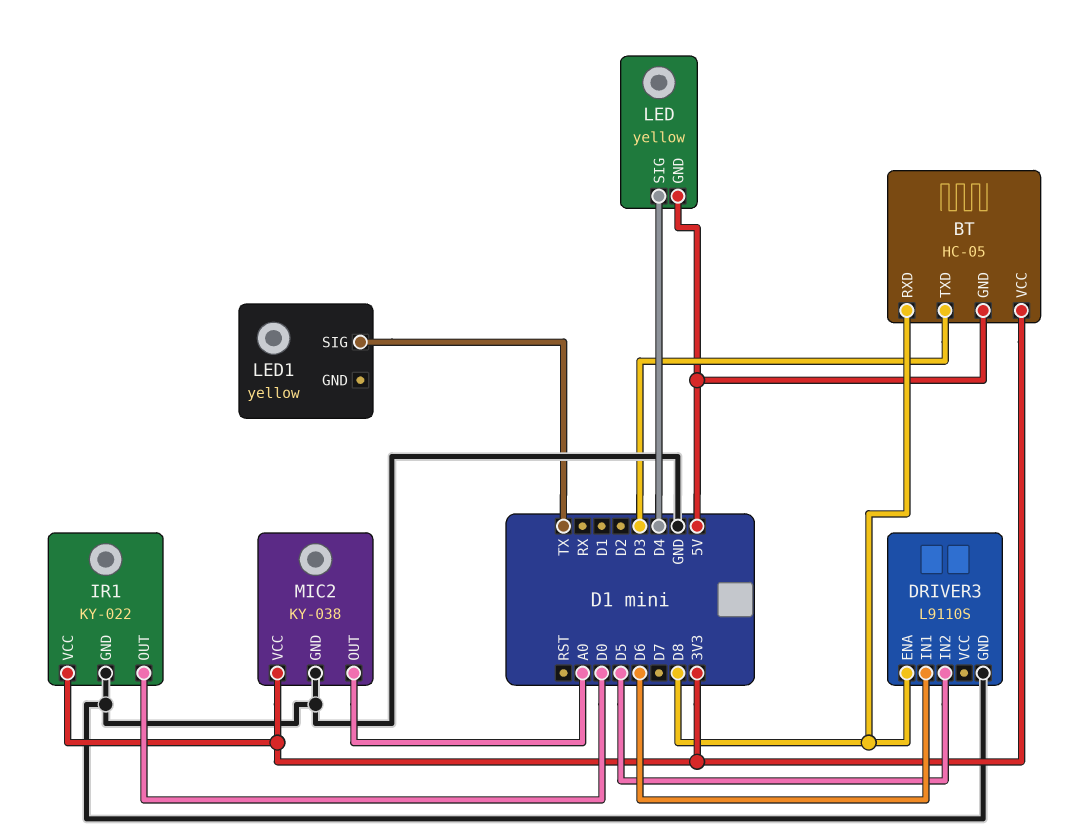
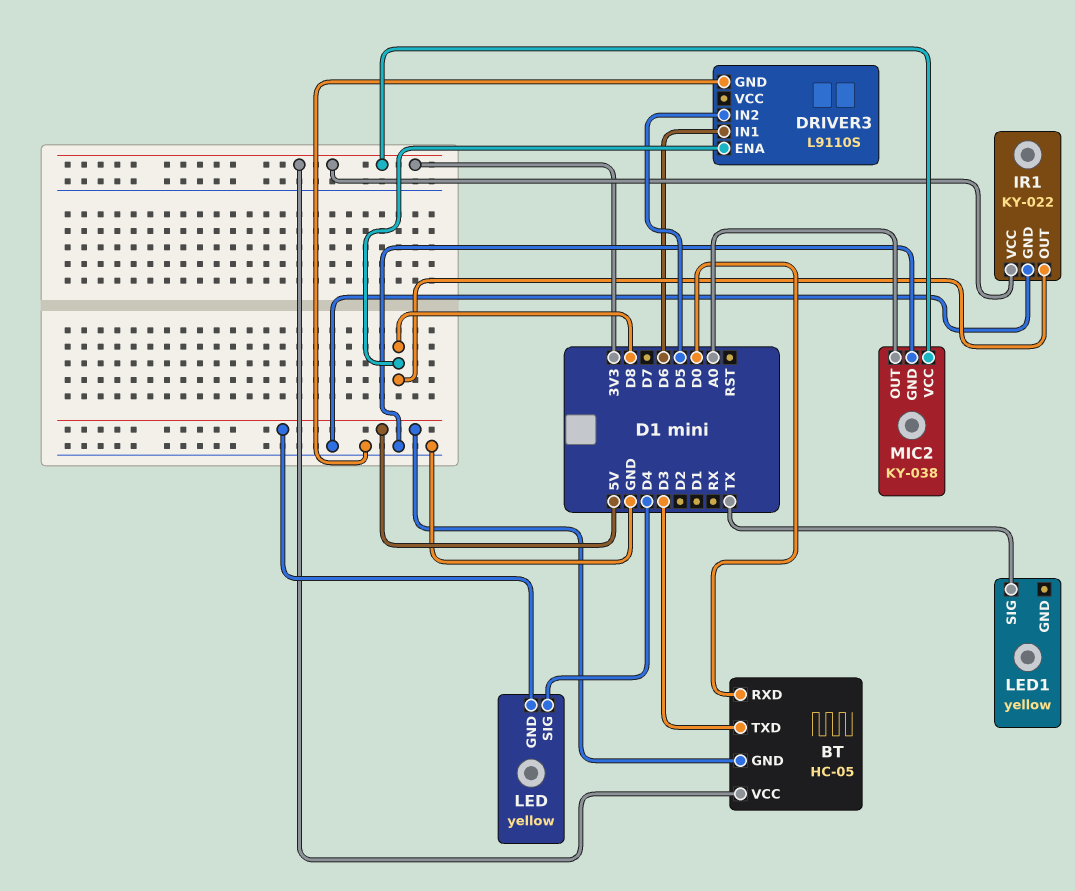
BT pin RXD: D8 -> D0
IR1 pin OUT: D0 -> D8

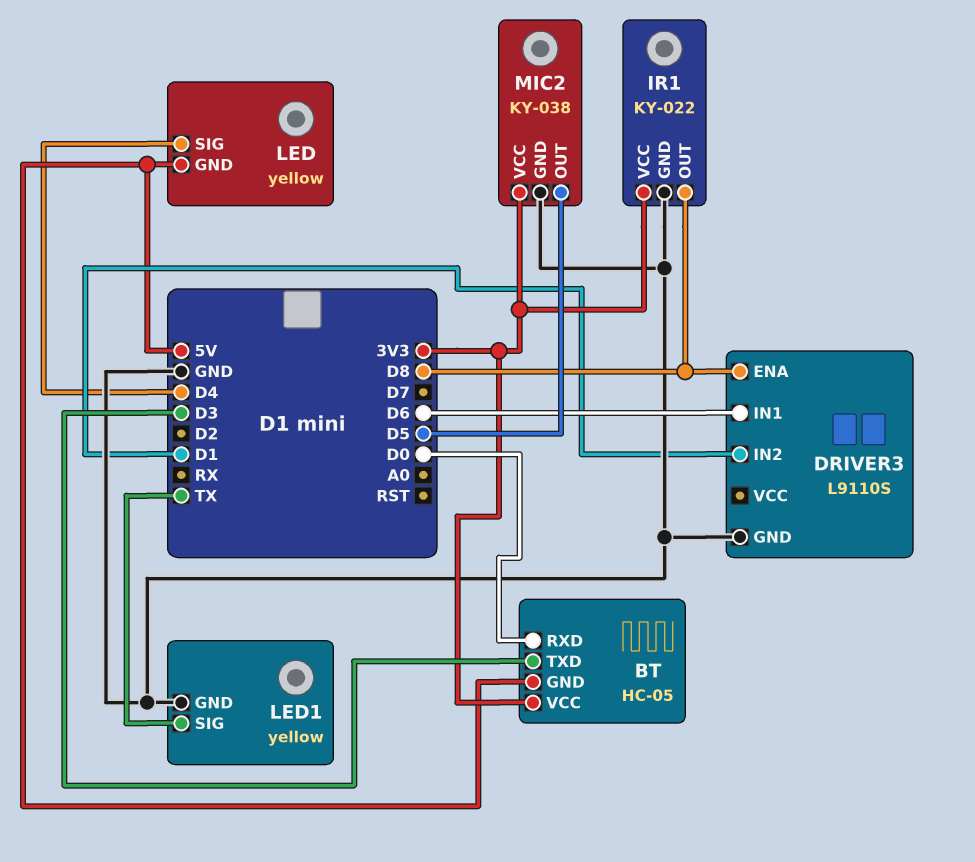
DRIVER3 pin IN2: D5 -> D1
LED1 pin GND: none -> GND
MIC2 pin OUT: A0 -> D5

